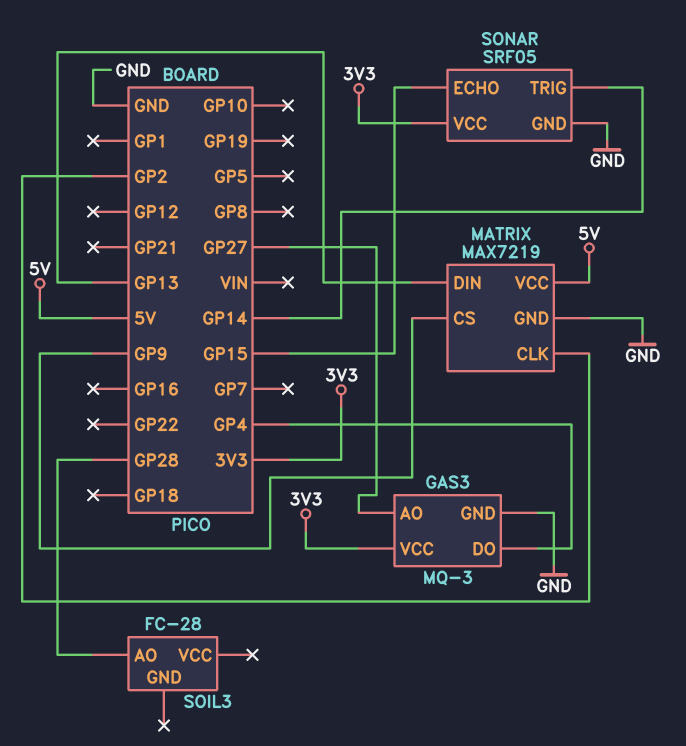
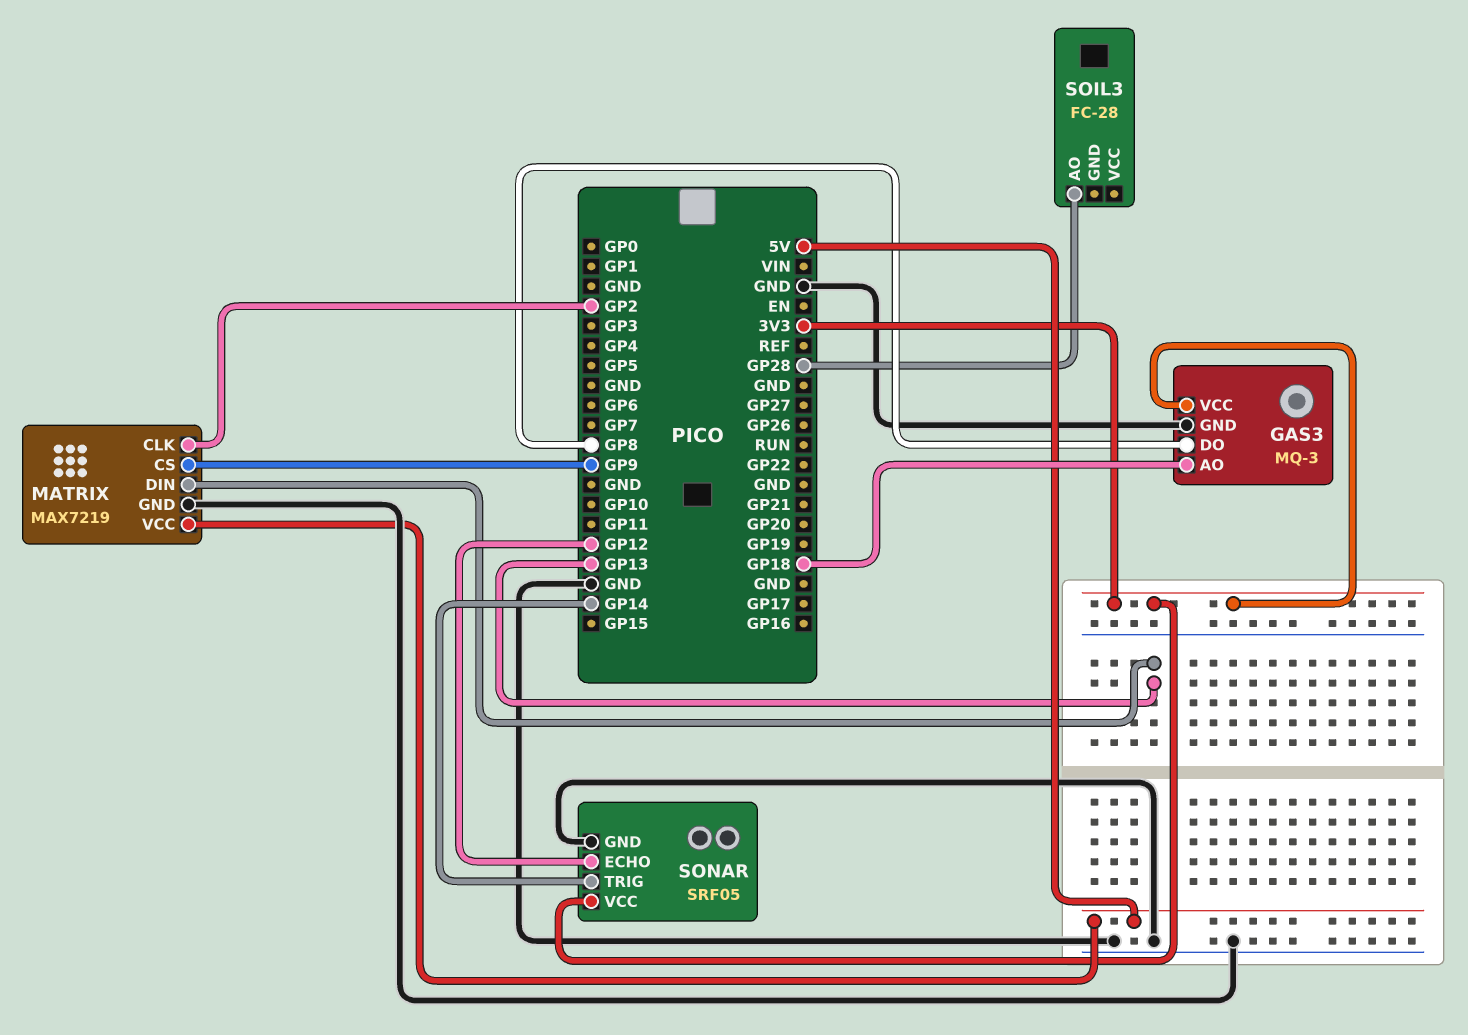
GAS3 pin AO: GP27 -> GP18
GAS3 pin DO: GP4 -> GP8
SONAR pin ECHO: GP15 -> GP12

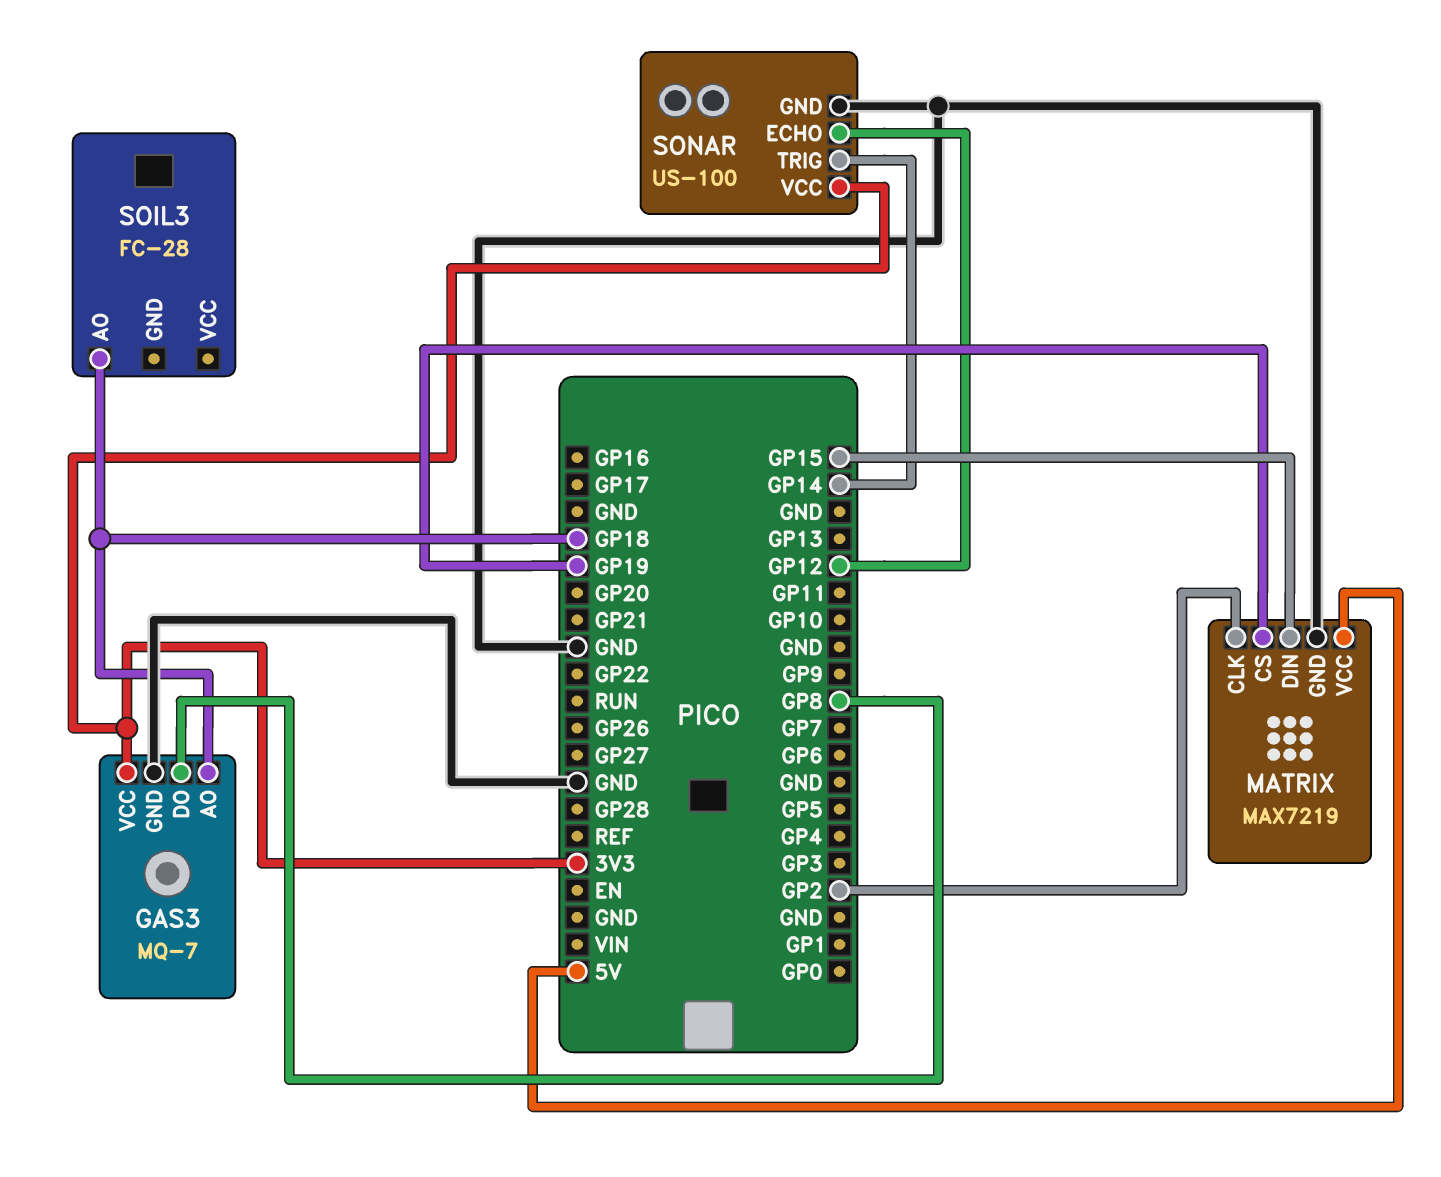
GAS3: MQ-3 -> MQ-7
MATRIX pin CS: GP9 -> GP19
MATRIX pin DIN: GP13 -> GP15
SOIL3 pin AO: GP28 -> GP18
SONAR: SRF05 -> US-100

